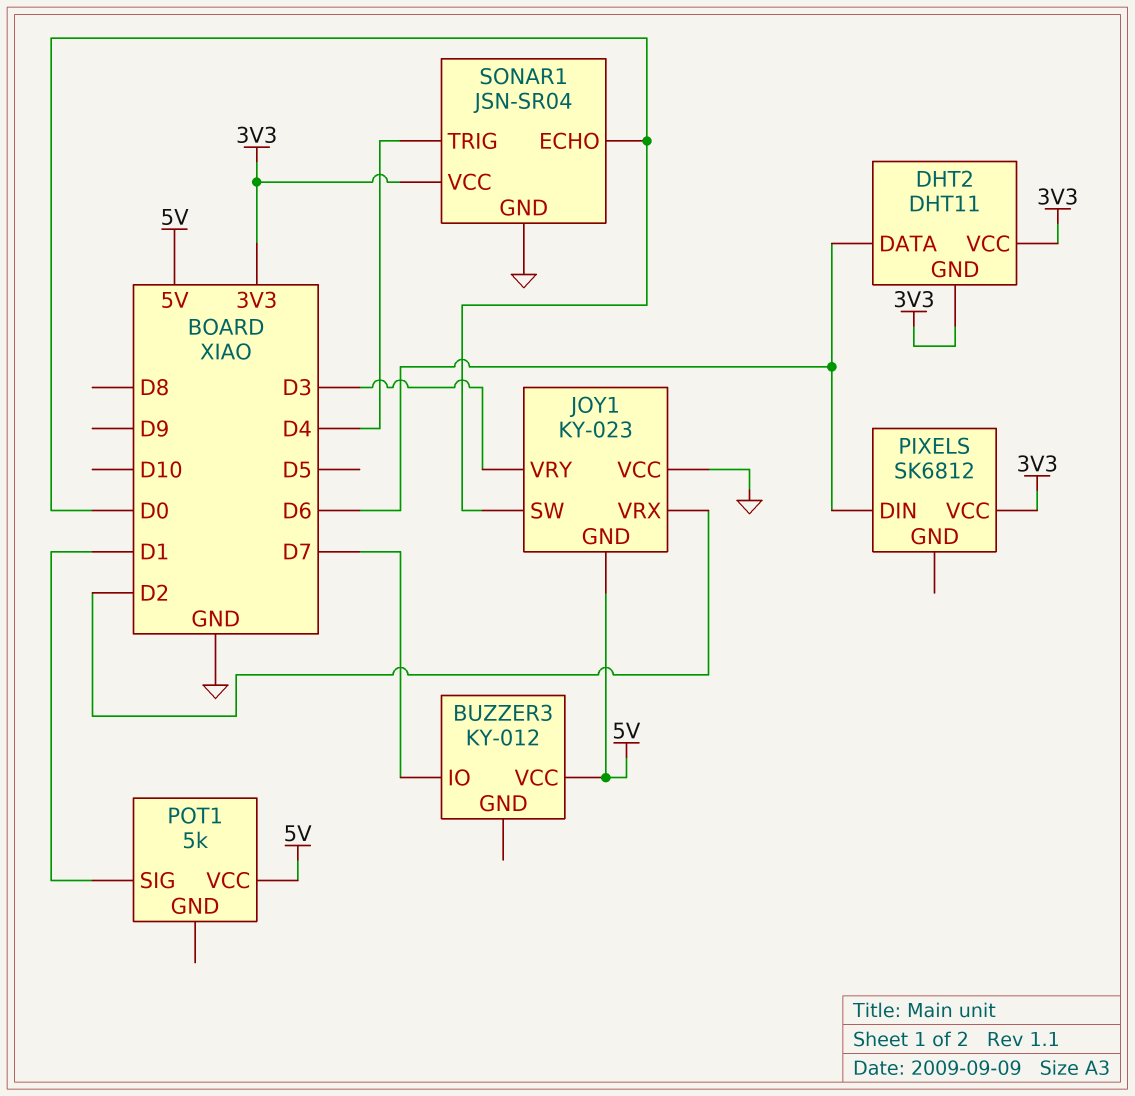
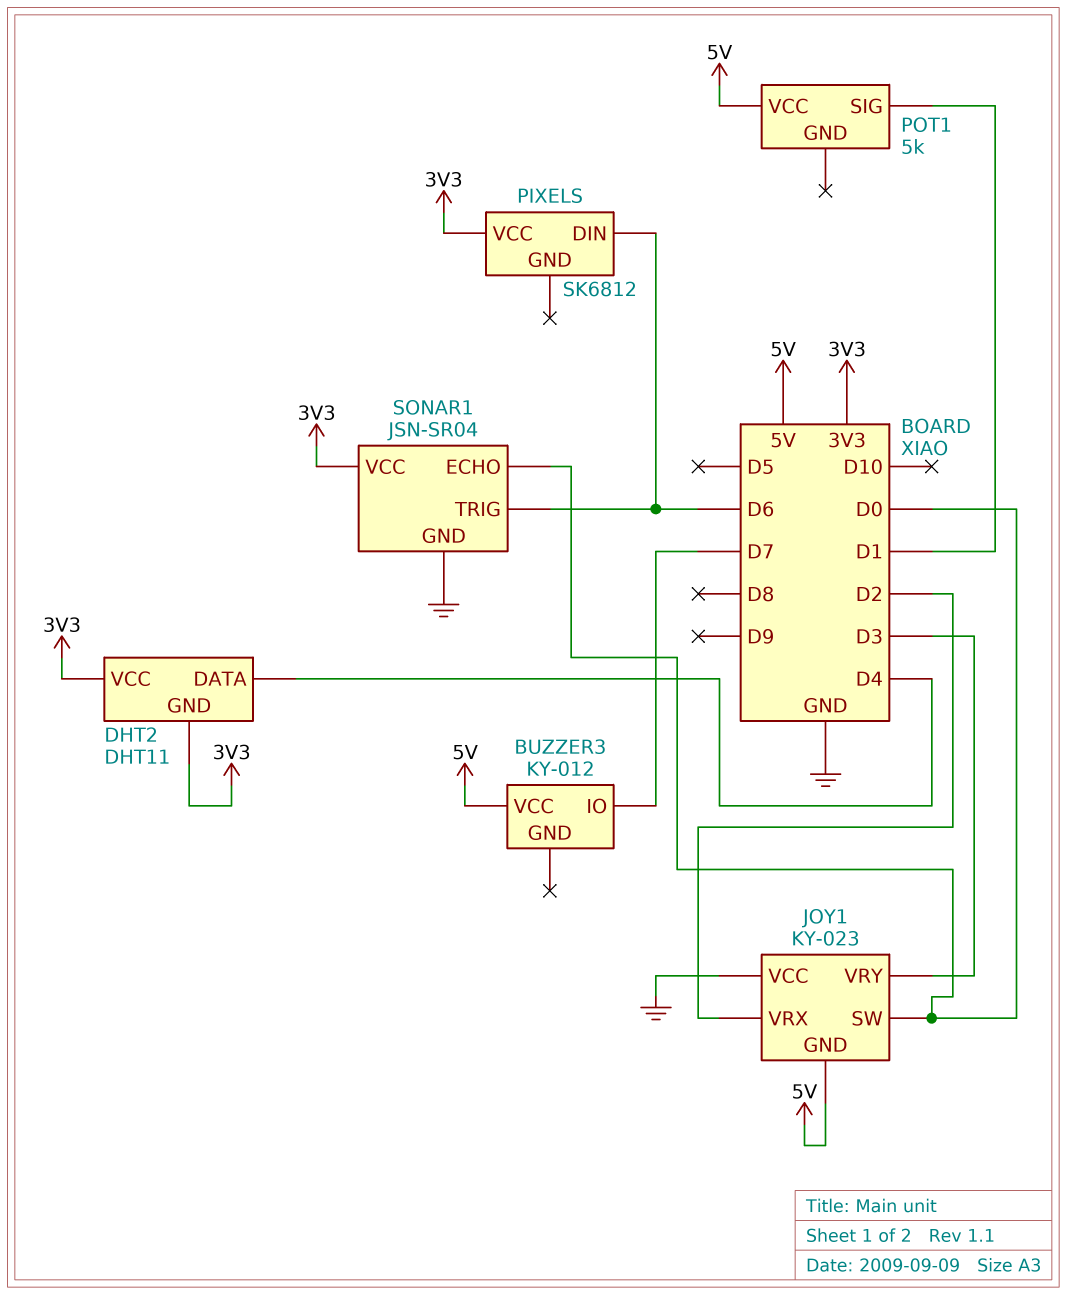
DHT2 pin DATA: D6 -> D4
SONAR1 pin TRIG: D4 -> D6

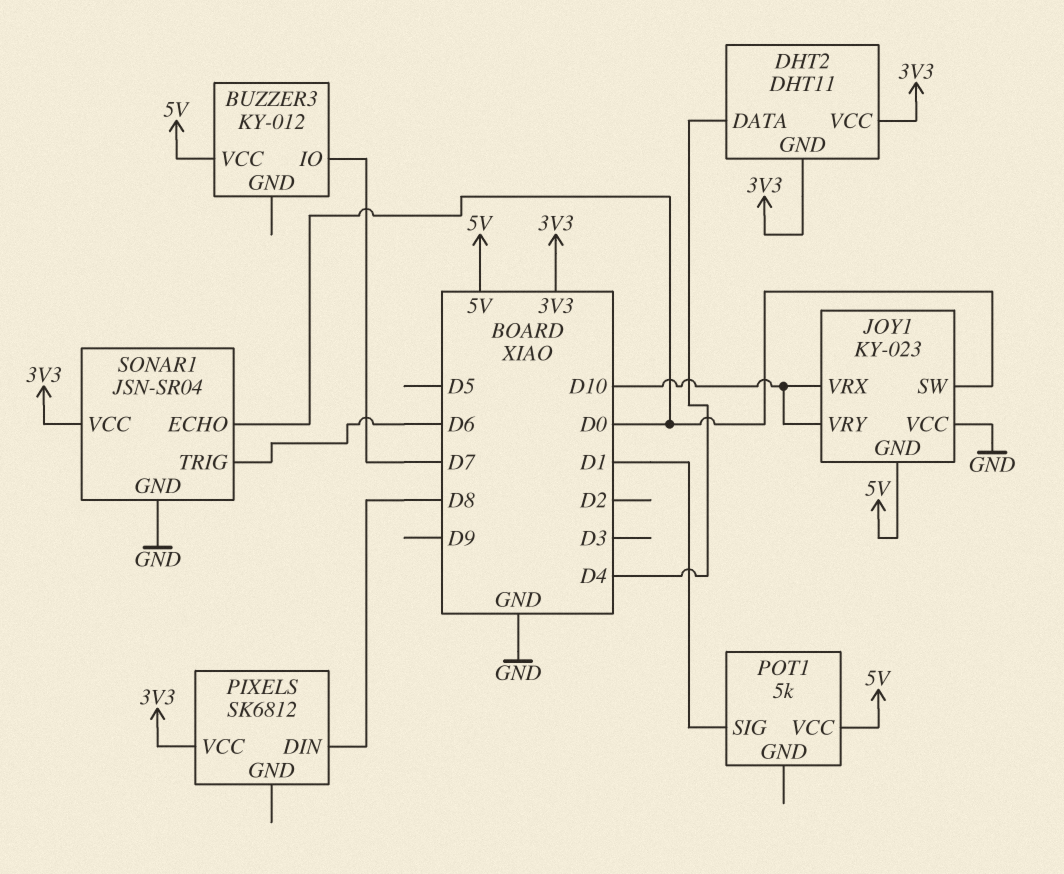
JOY1 pin VRX: D2 -> D10
JOY1 pin VRY: D3 -> D10
PIXELS pin DIN: D6 -> D8

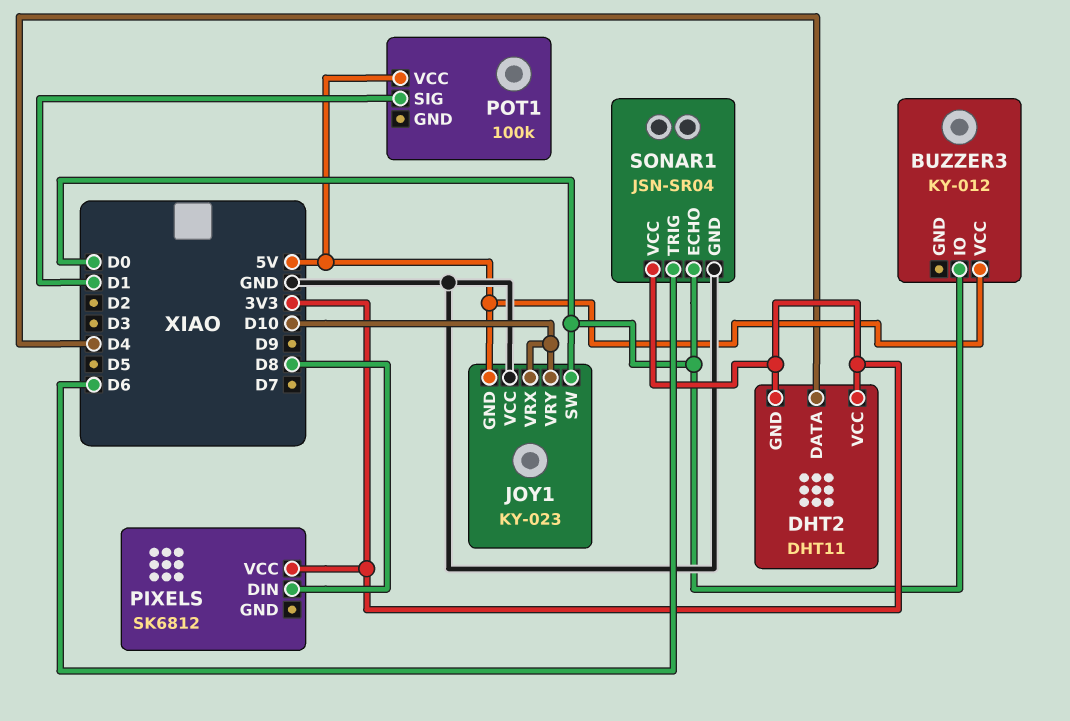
BUZZER3 pin IO: D7 -> D0
POT1: 5k -> 100k

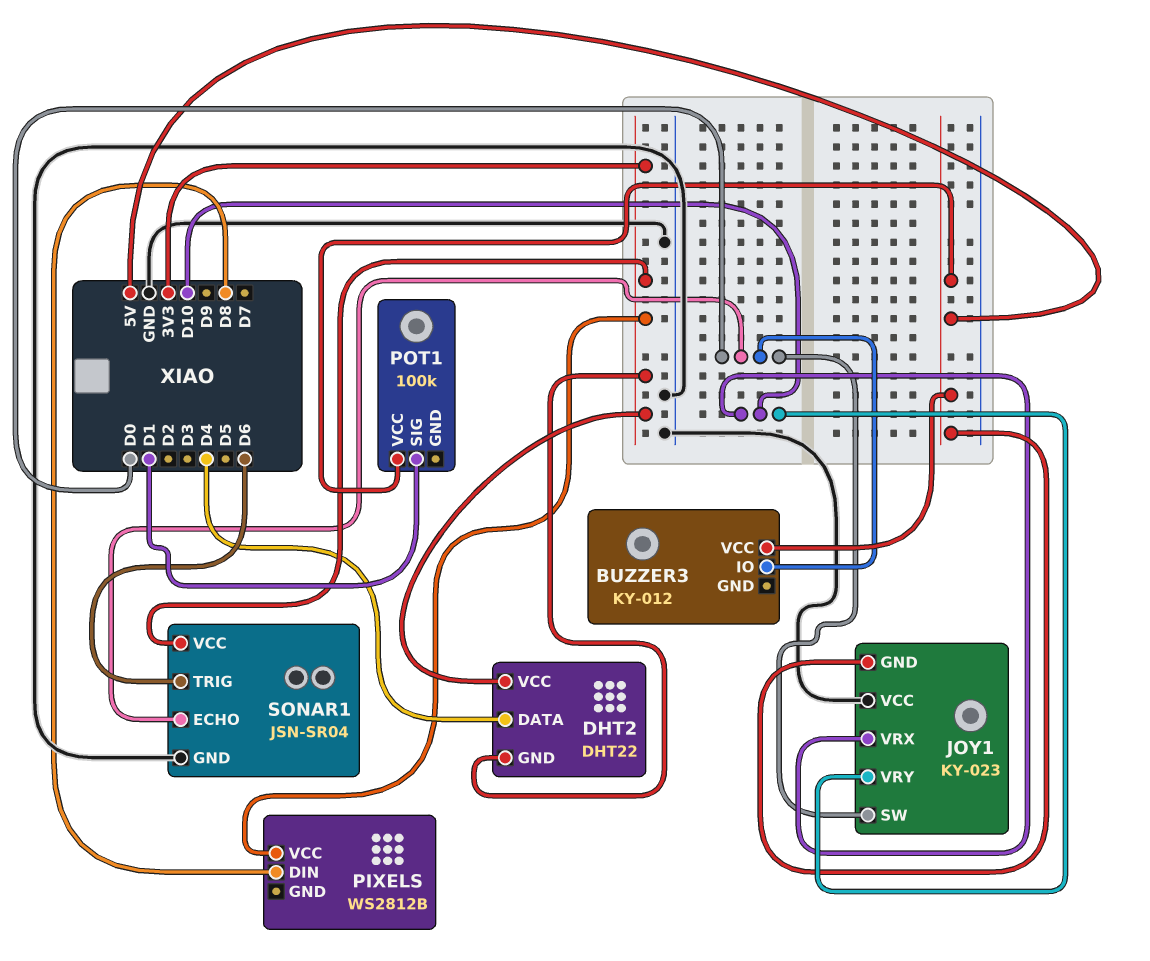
DHT2: DHT11 -> DHT22
PIXELS: SK6812 -> WS2812B

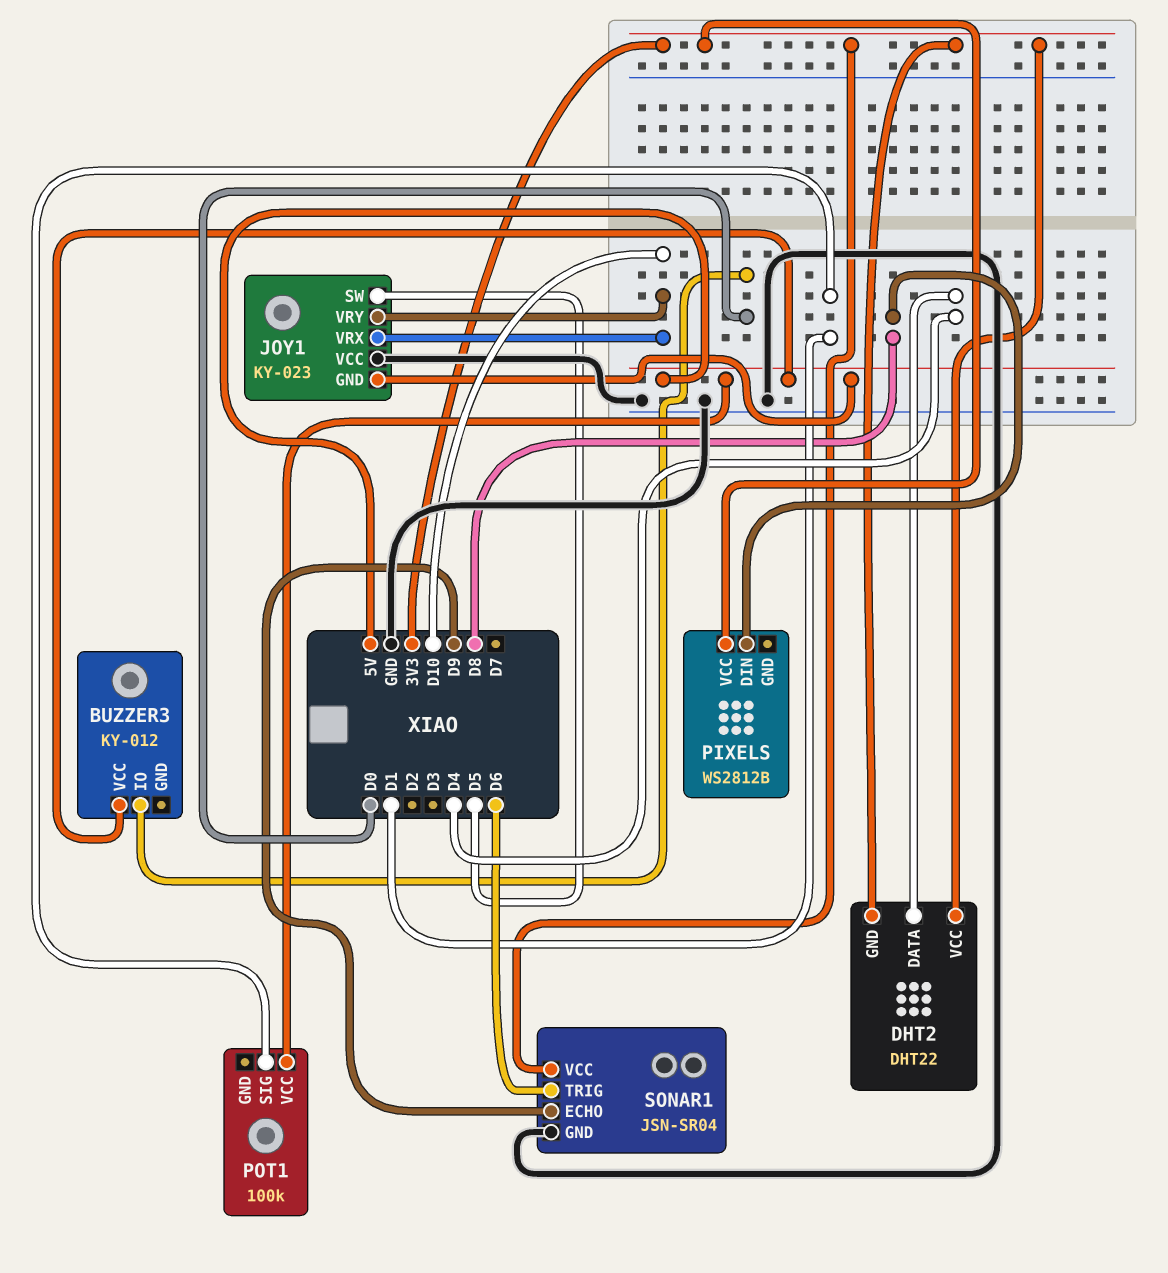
JOY1 pin SW: D0 -> D5
SONAR1 pin ECHO: D0 -> D9

